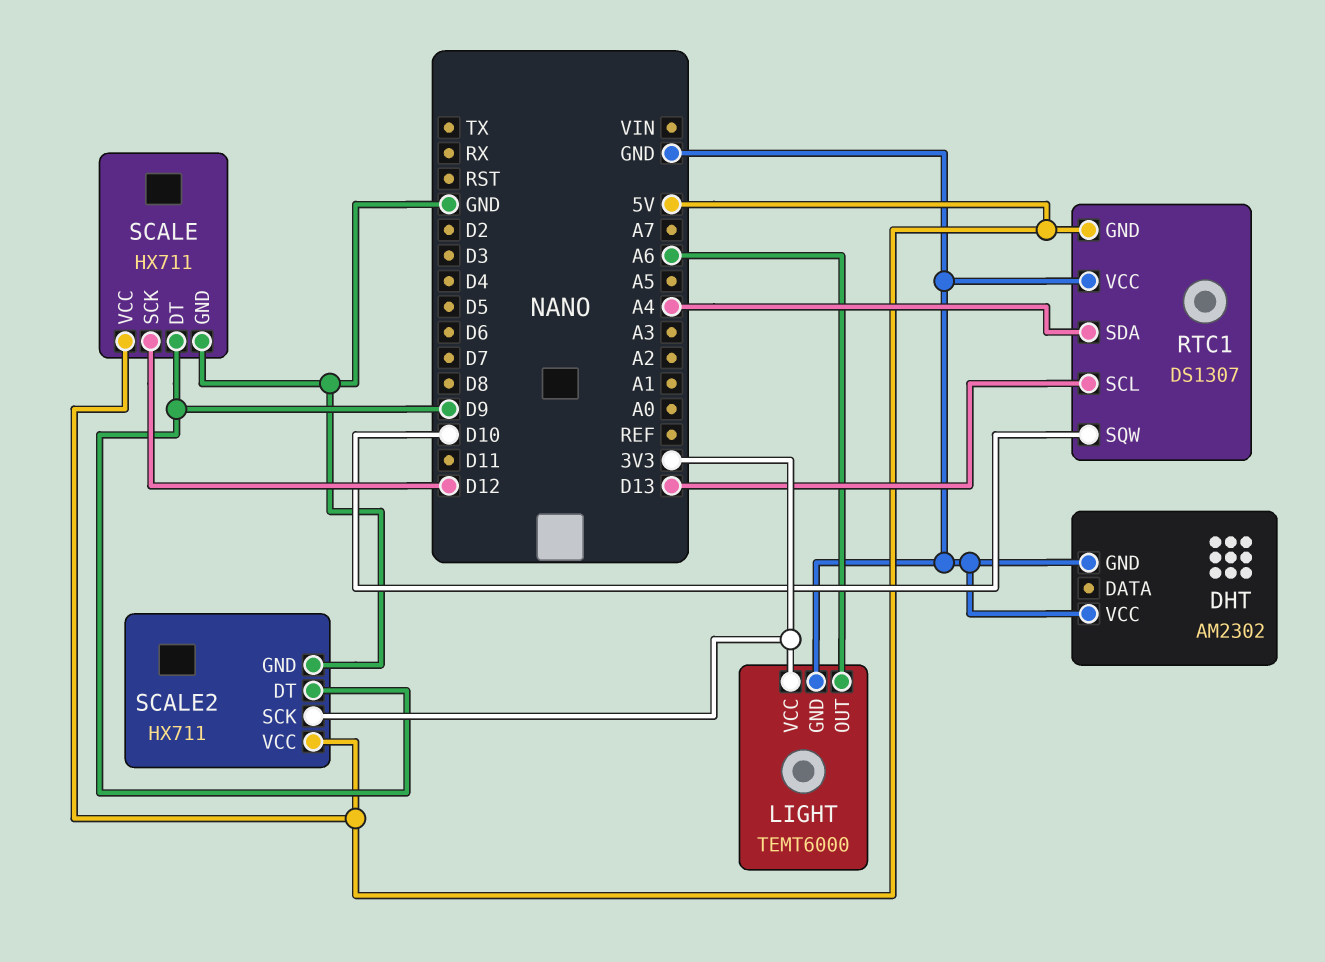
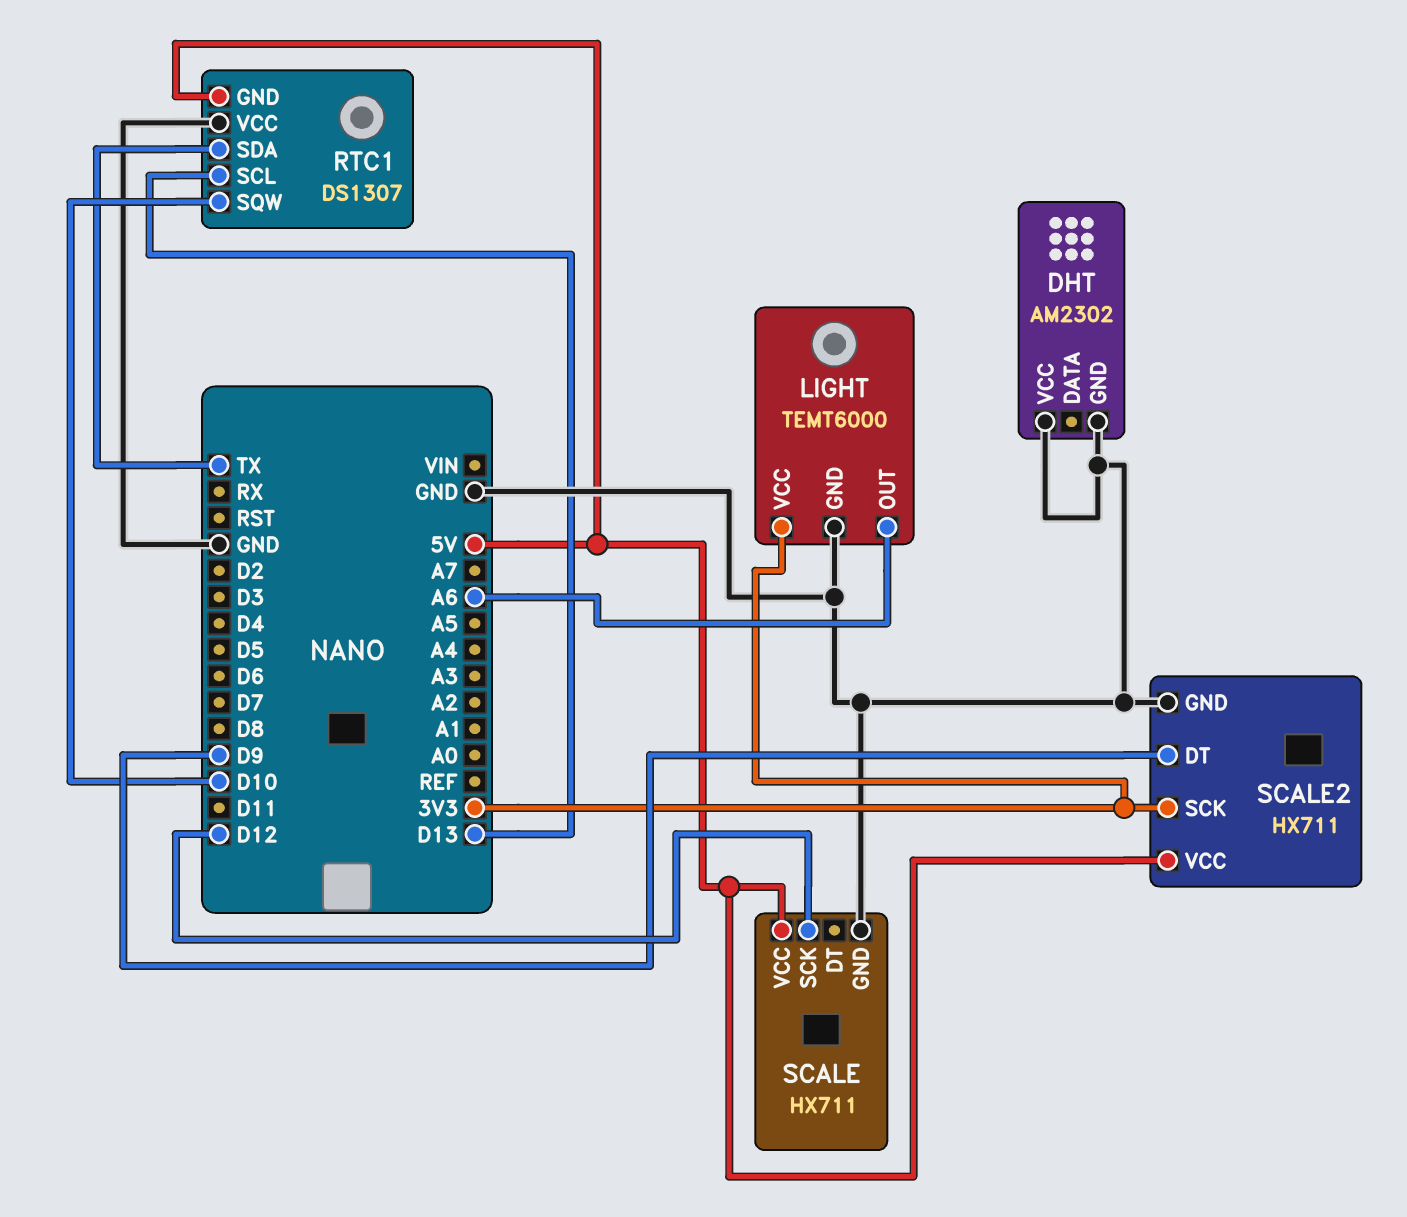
RTC1 pin SDA: A4 -> TX
SCALE pin DT: D9 -> none

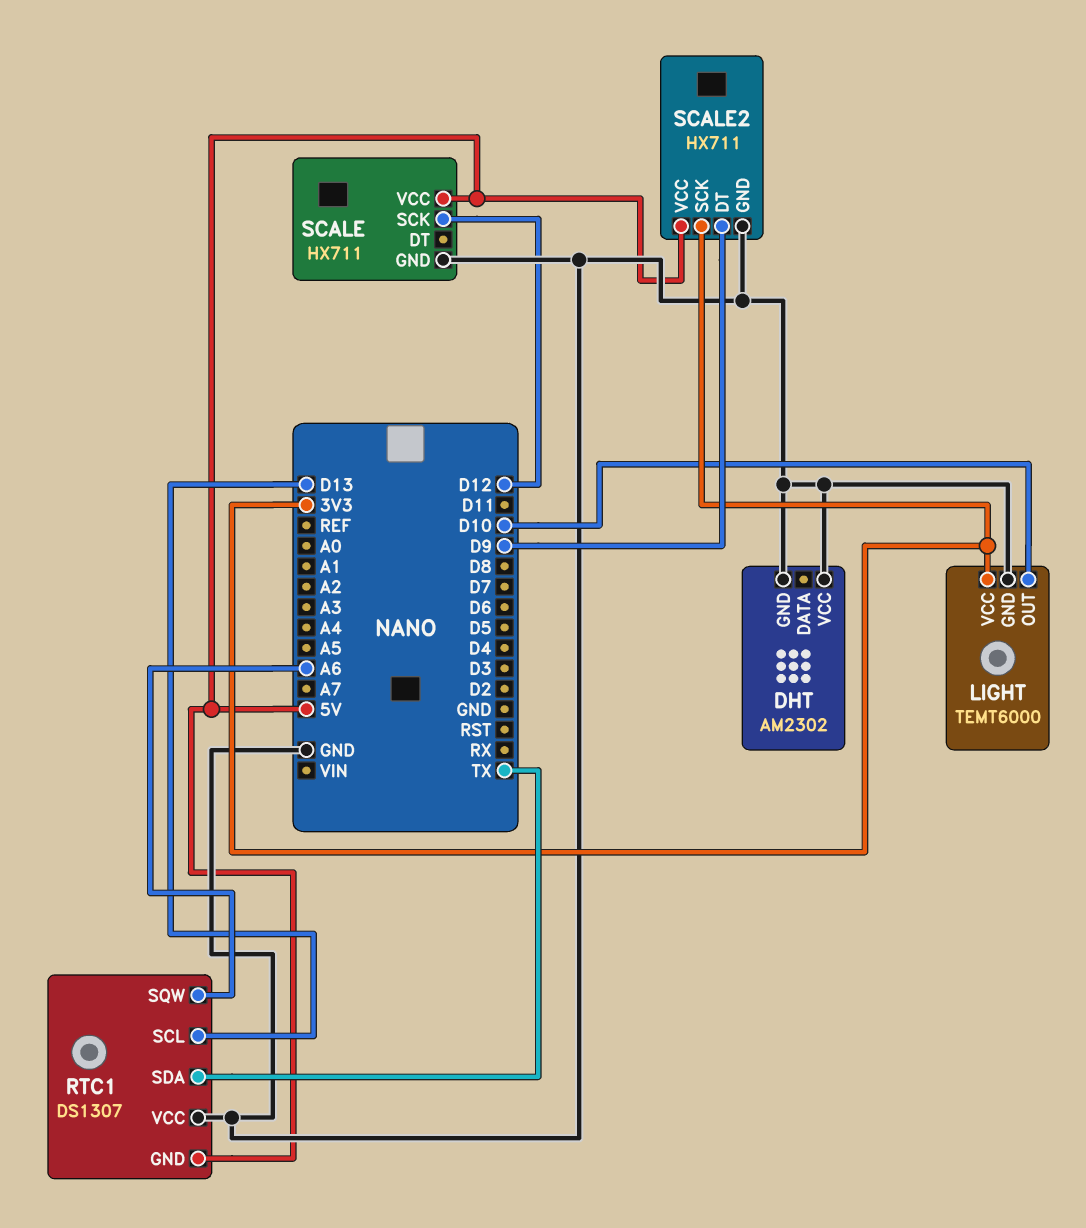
LIGHT pin OUT: A6 -> D10
RTC1 pin SQW: D10 -> A6

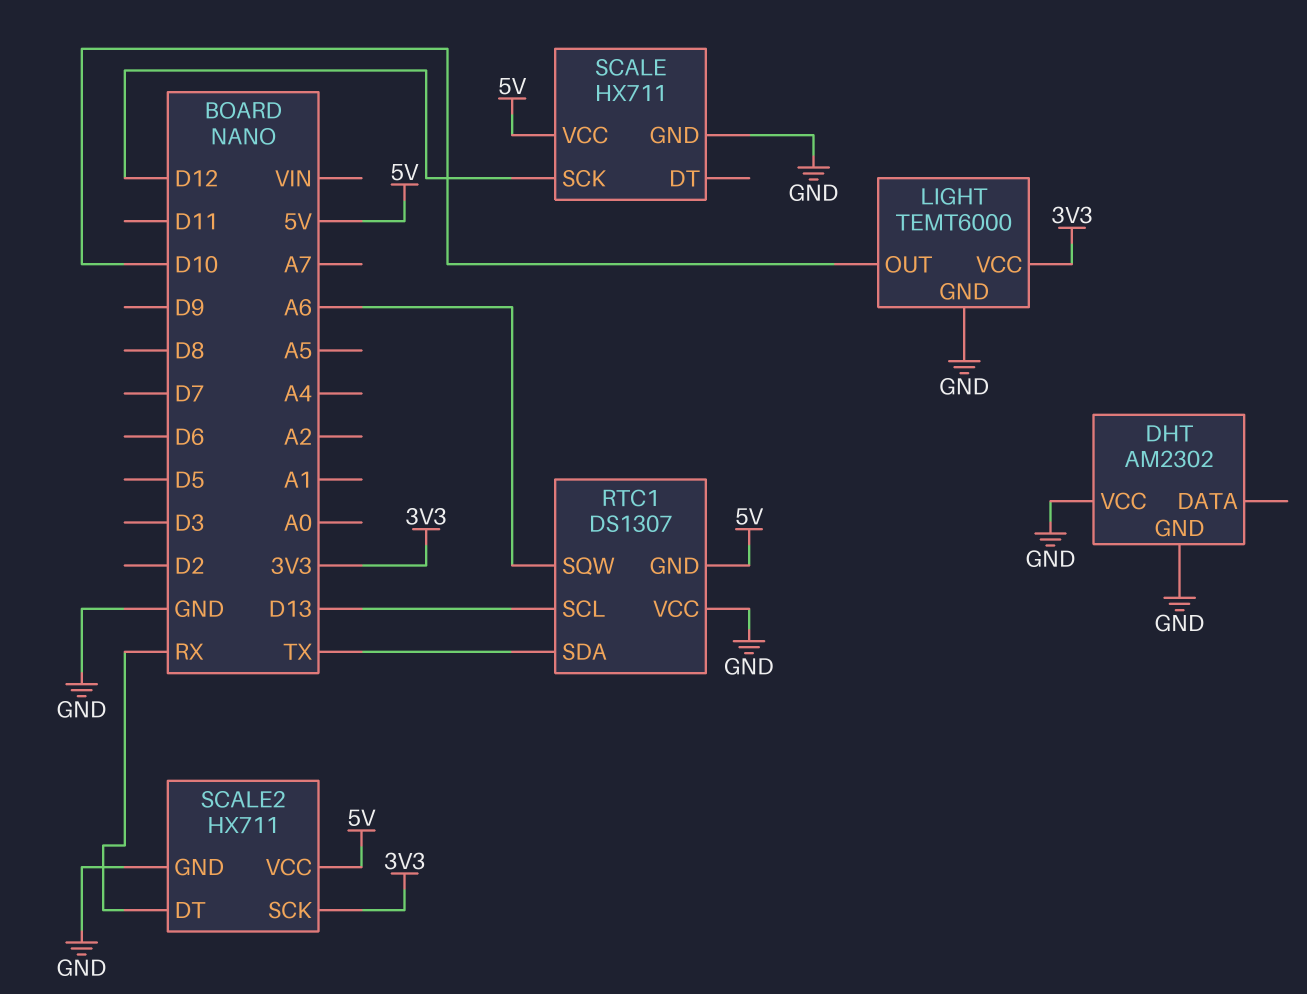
SCALE2 pin DT: D9 -> RX

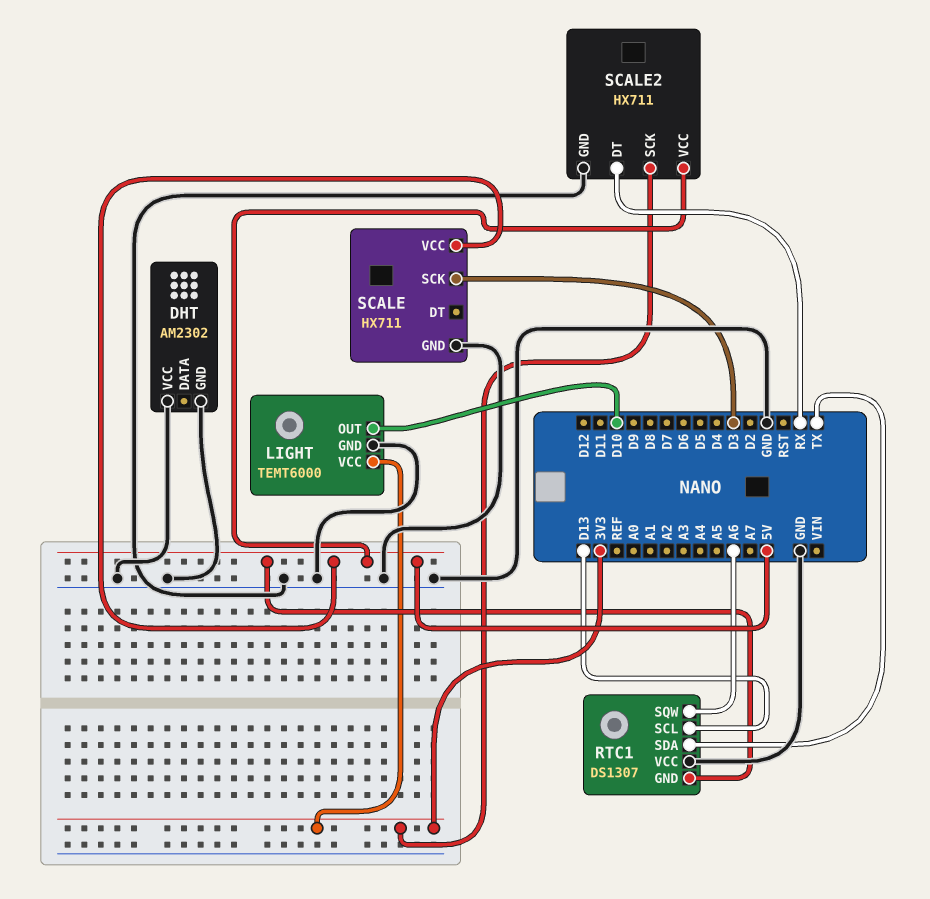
SCALE pin SCK: D12 -> D3

